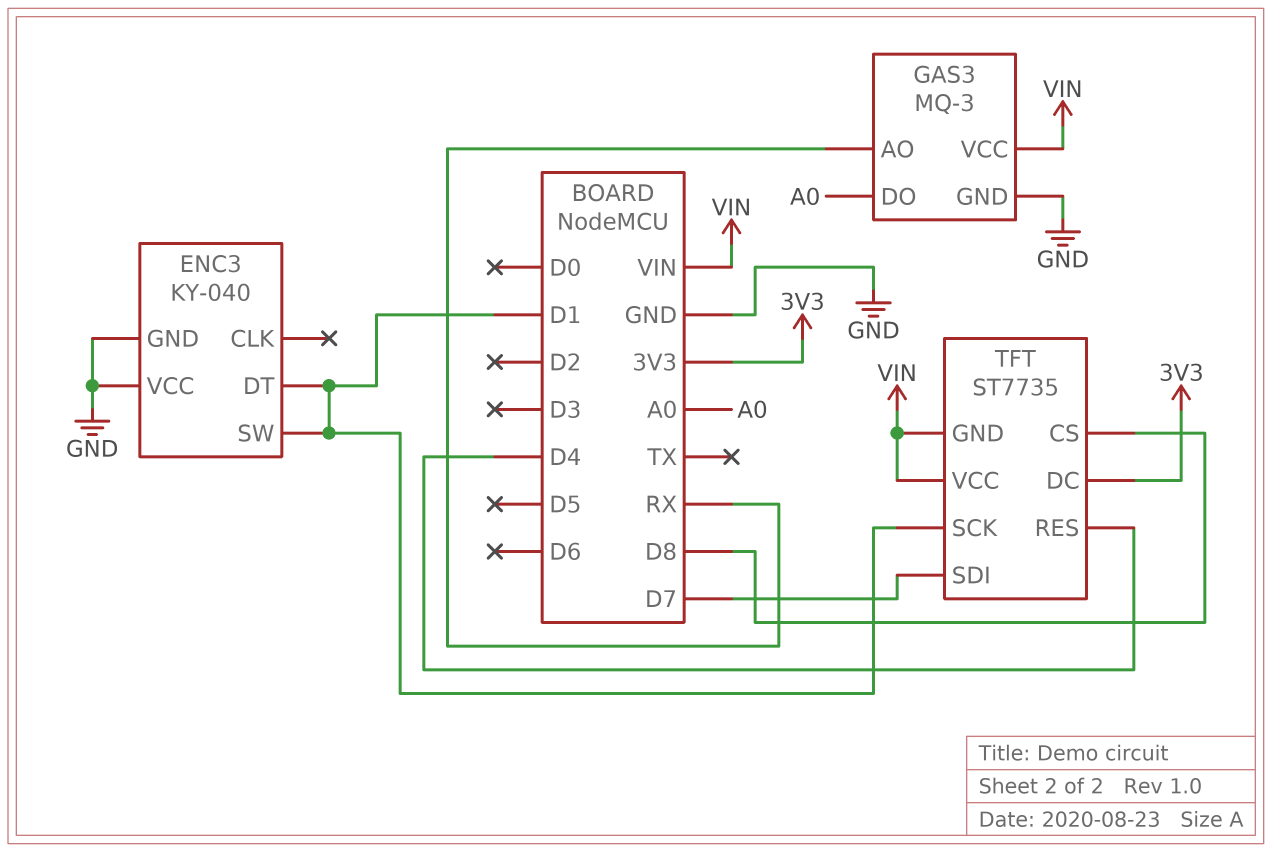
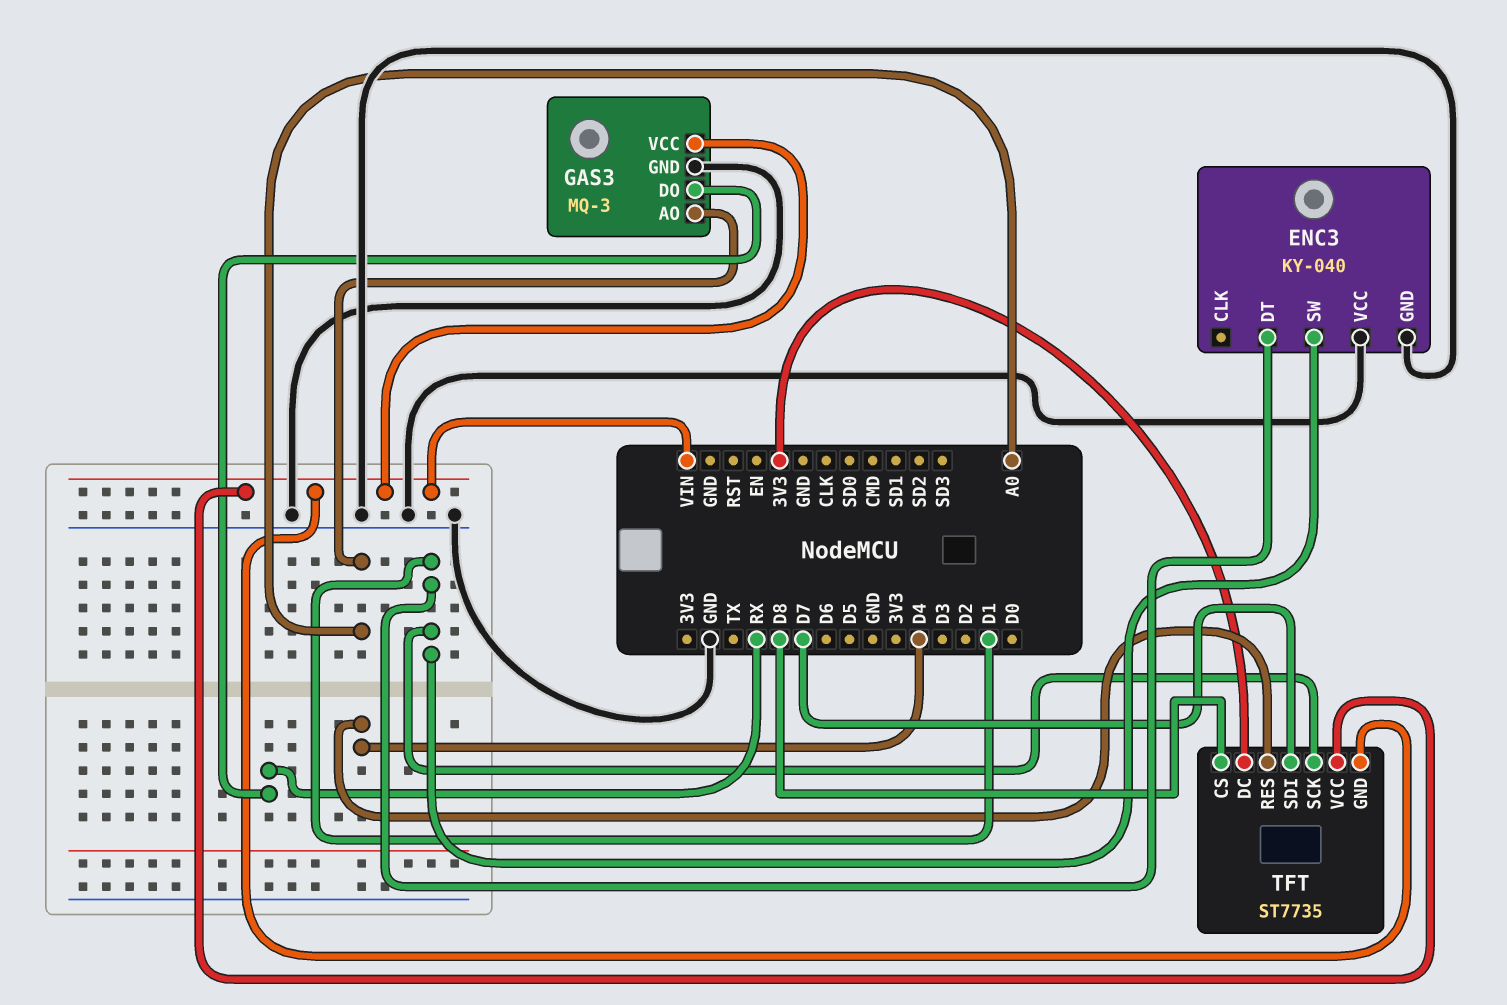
GAS3 pin AO: RX -> A0
GAS3 pin DO: A0 -> RX

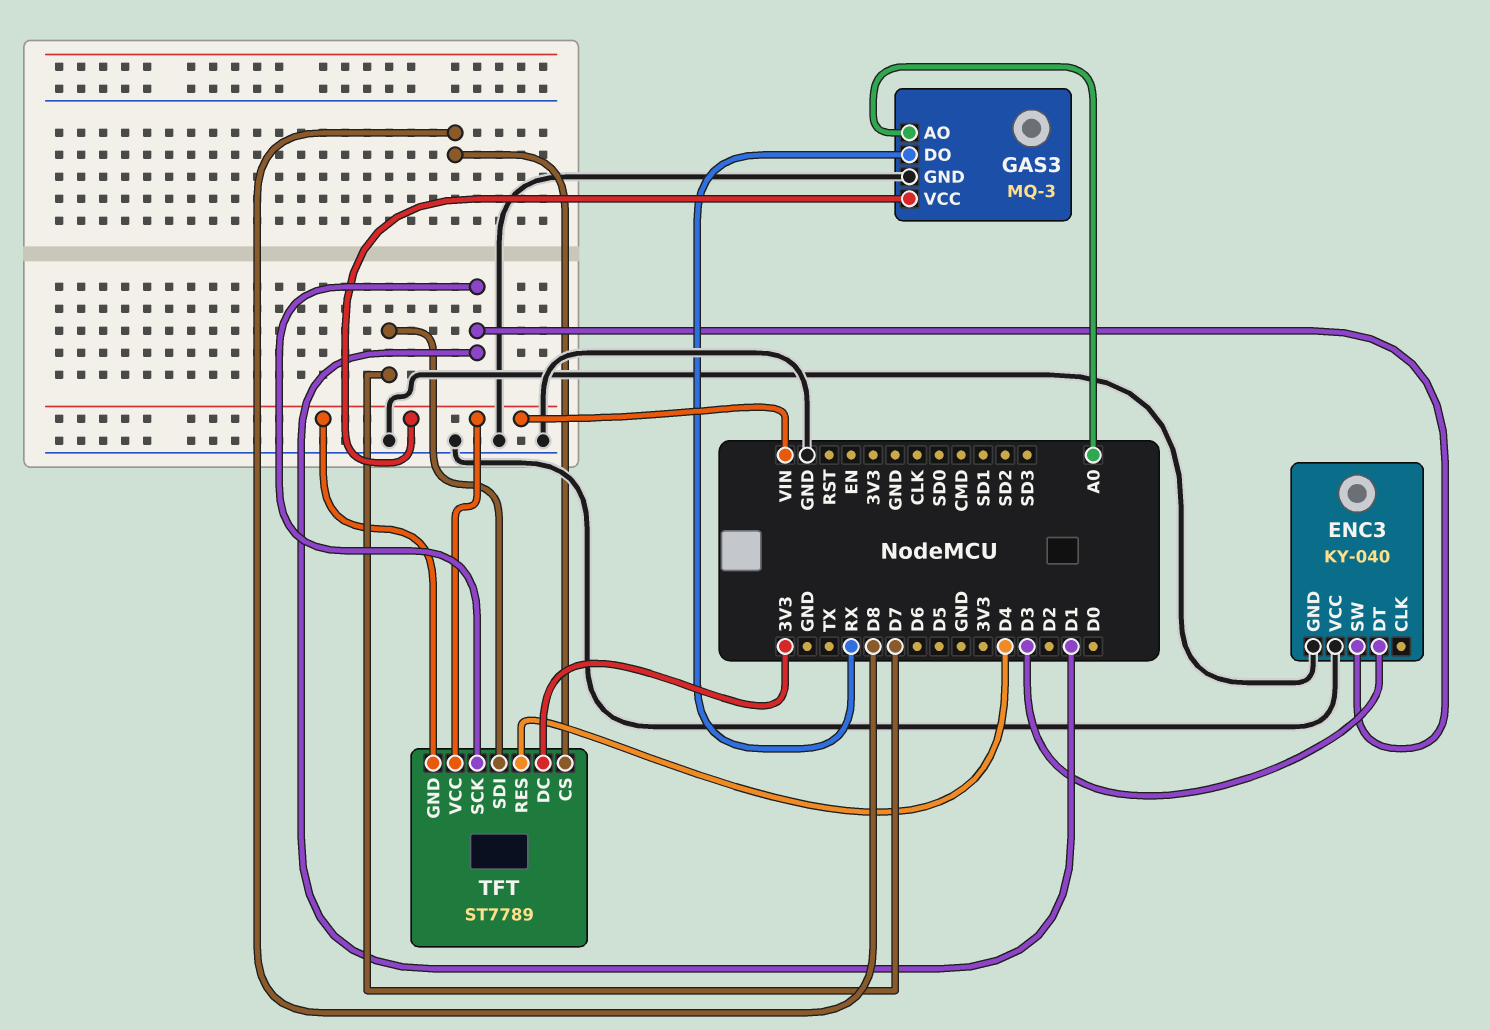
ENC3 pin DT: D1 -> D3
TFT: ST7735 -> ST7789

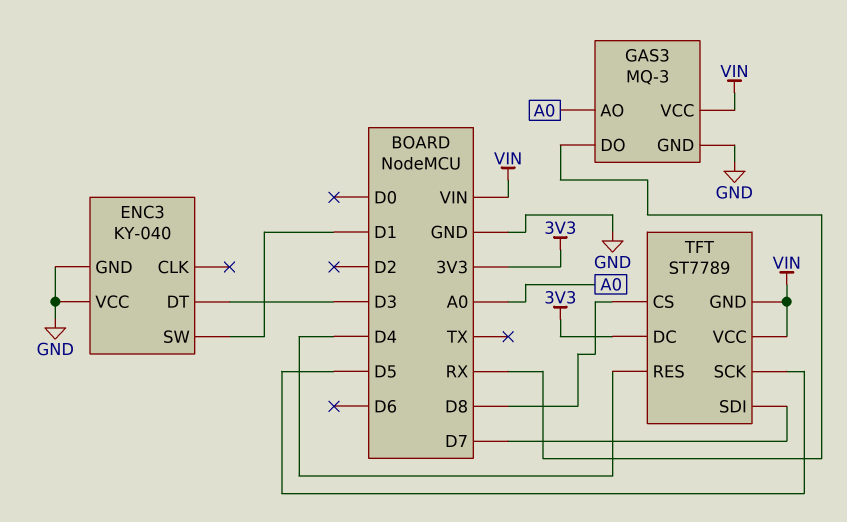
TFT pin SCK: D1 -> D5

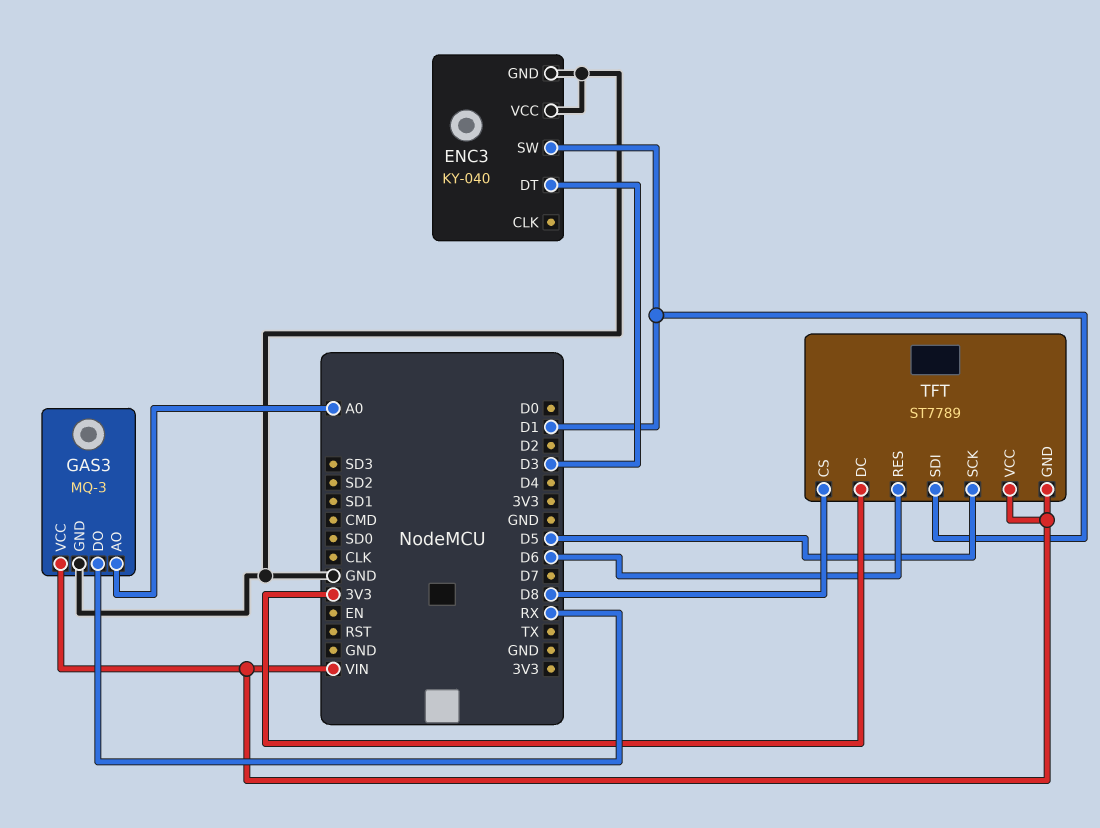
TFT pin RES: D4 -> D6
TFT pin SDI: D7 -> D1

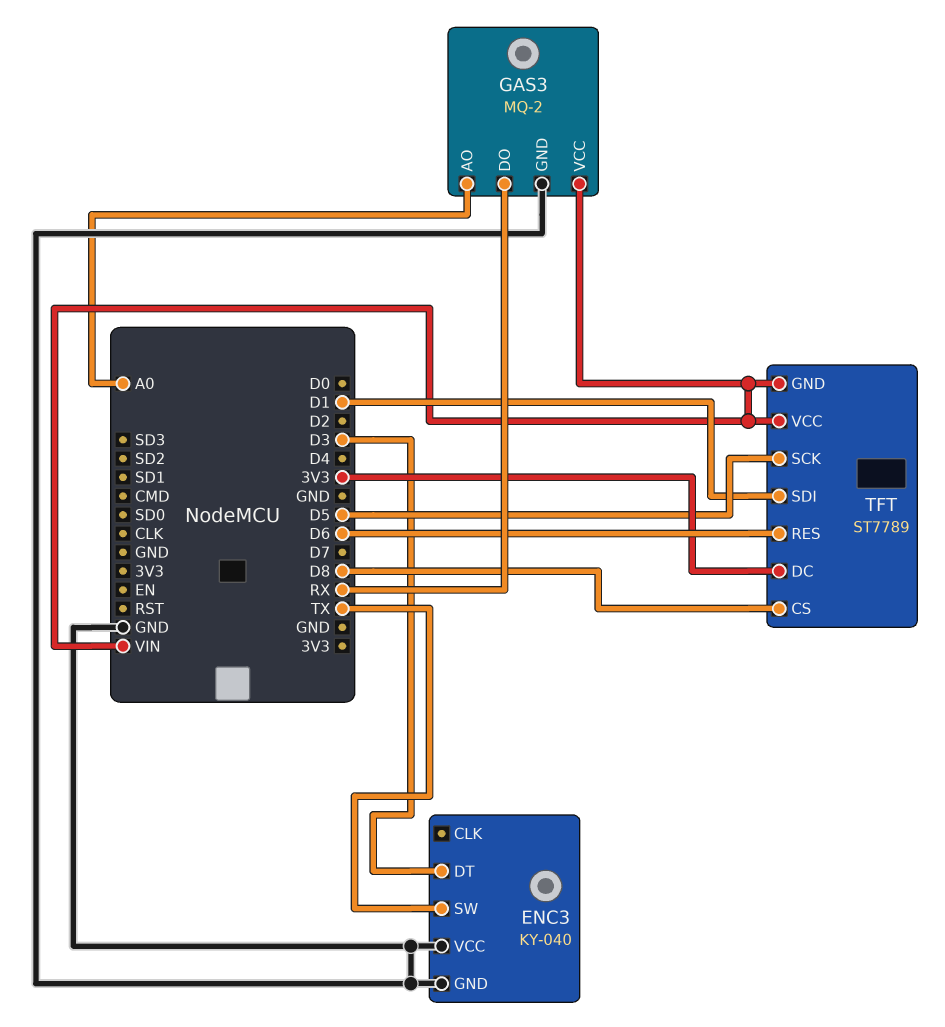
ENC3 pin SW: D1 -> TX
GAS3: MQ-3 -> MQ-2

